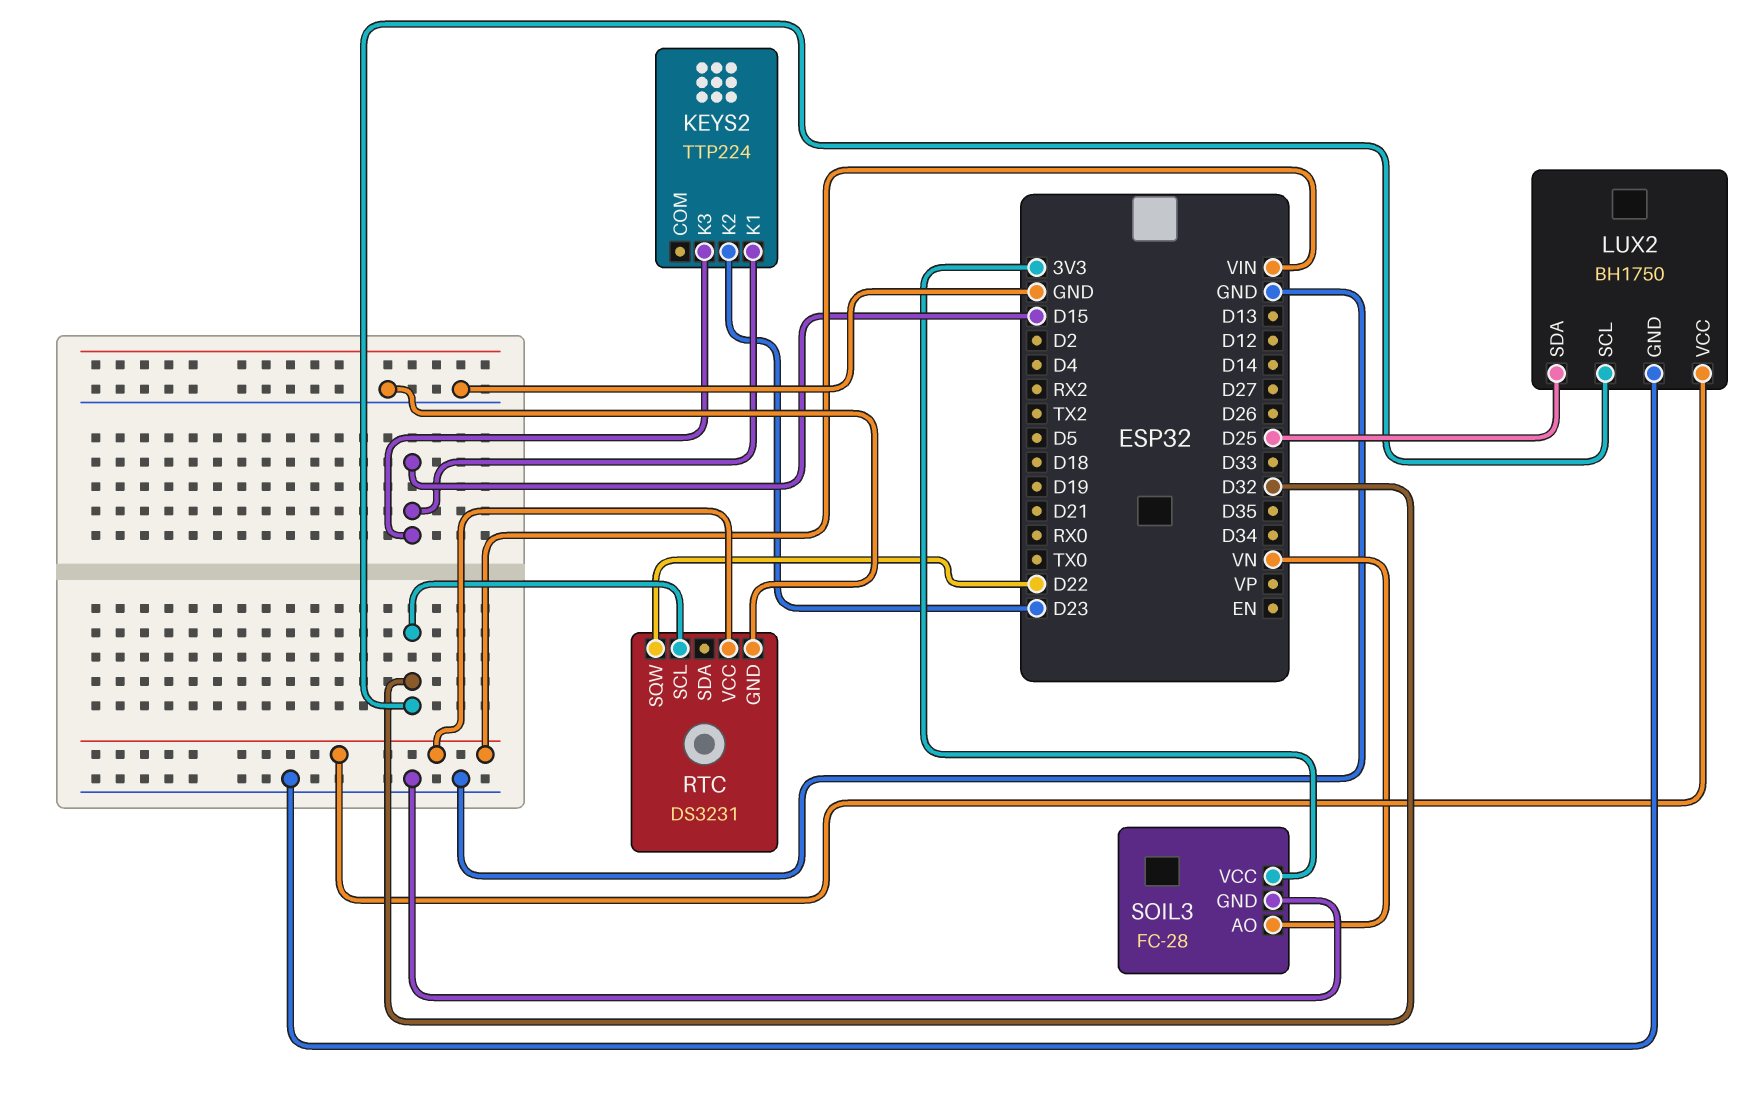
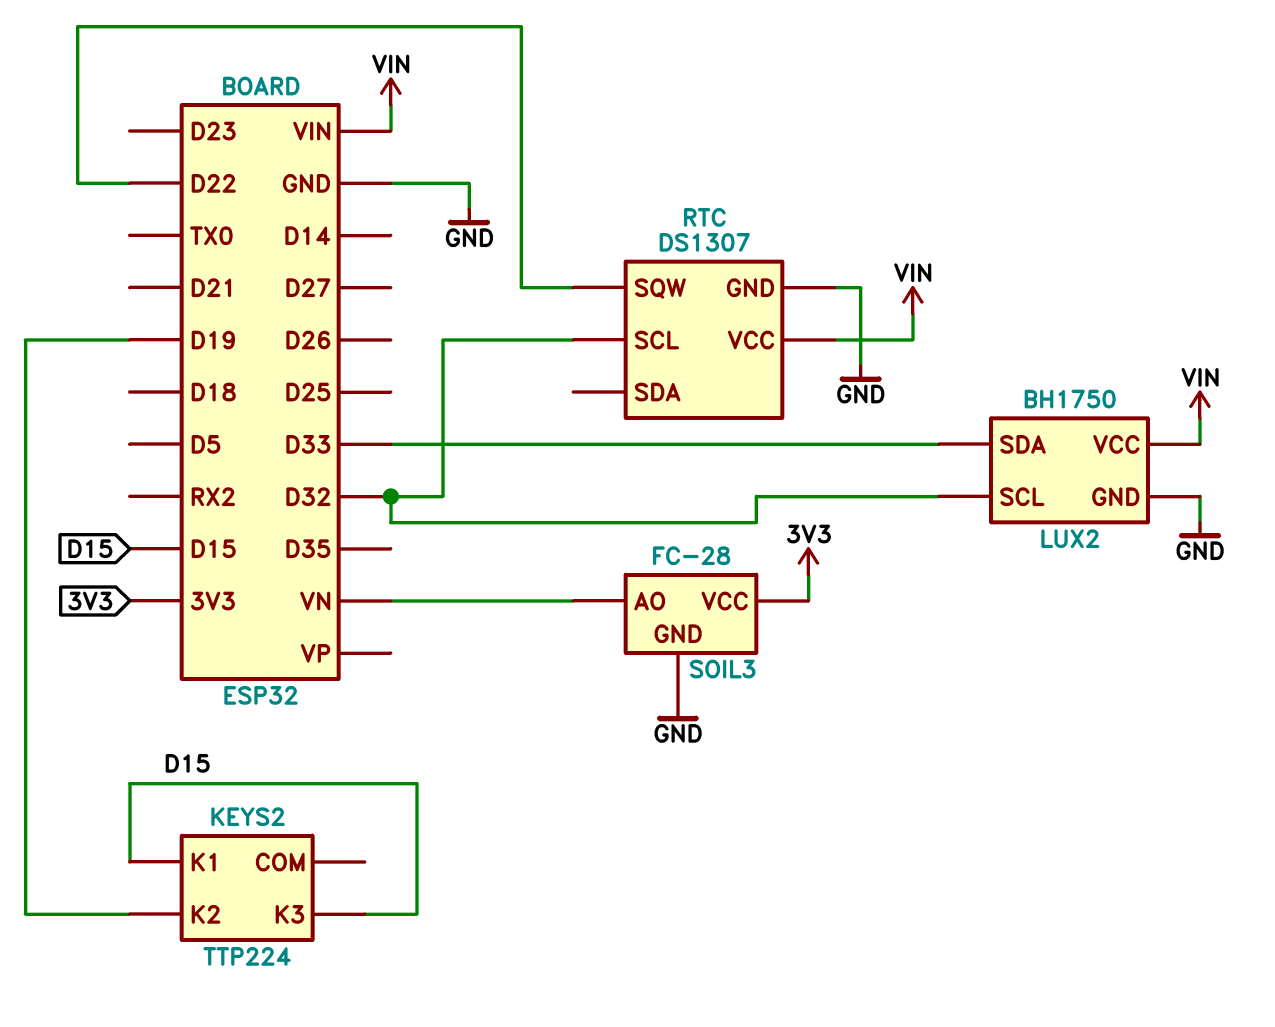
KEYS2 pin K2: D23 -> D19
LUX2 pin SDA: D25 -> D33
RTC: DS3231 -> DS1307

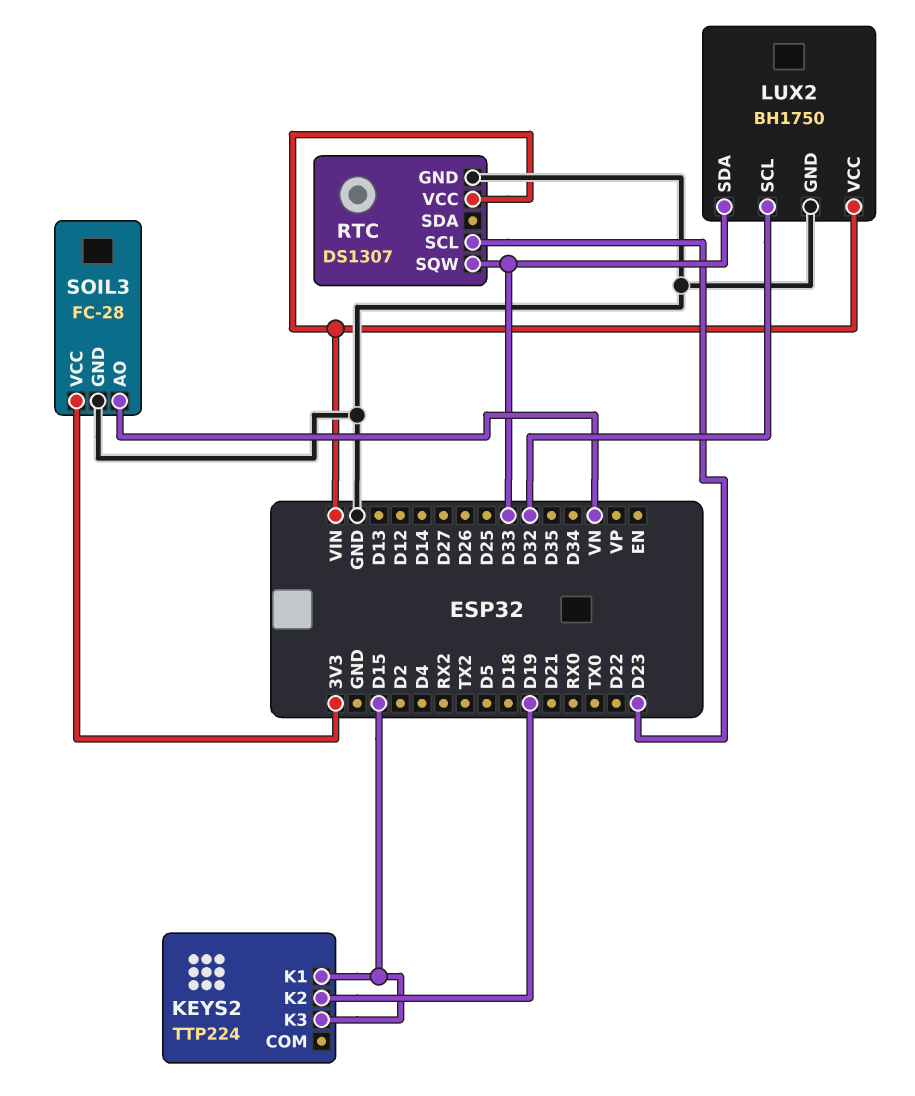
RTC pin SCL: D32 -> D23
RTC pin SQW: D22 -> D33

